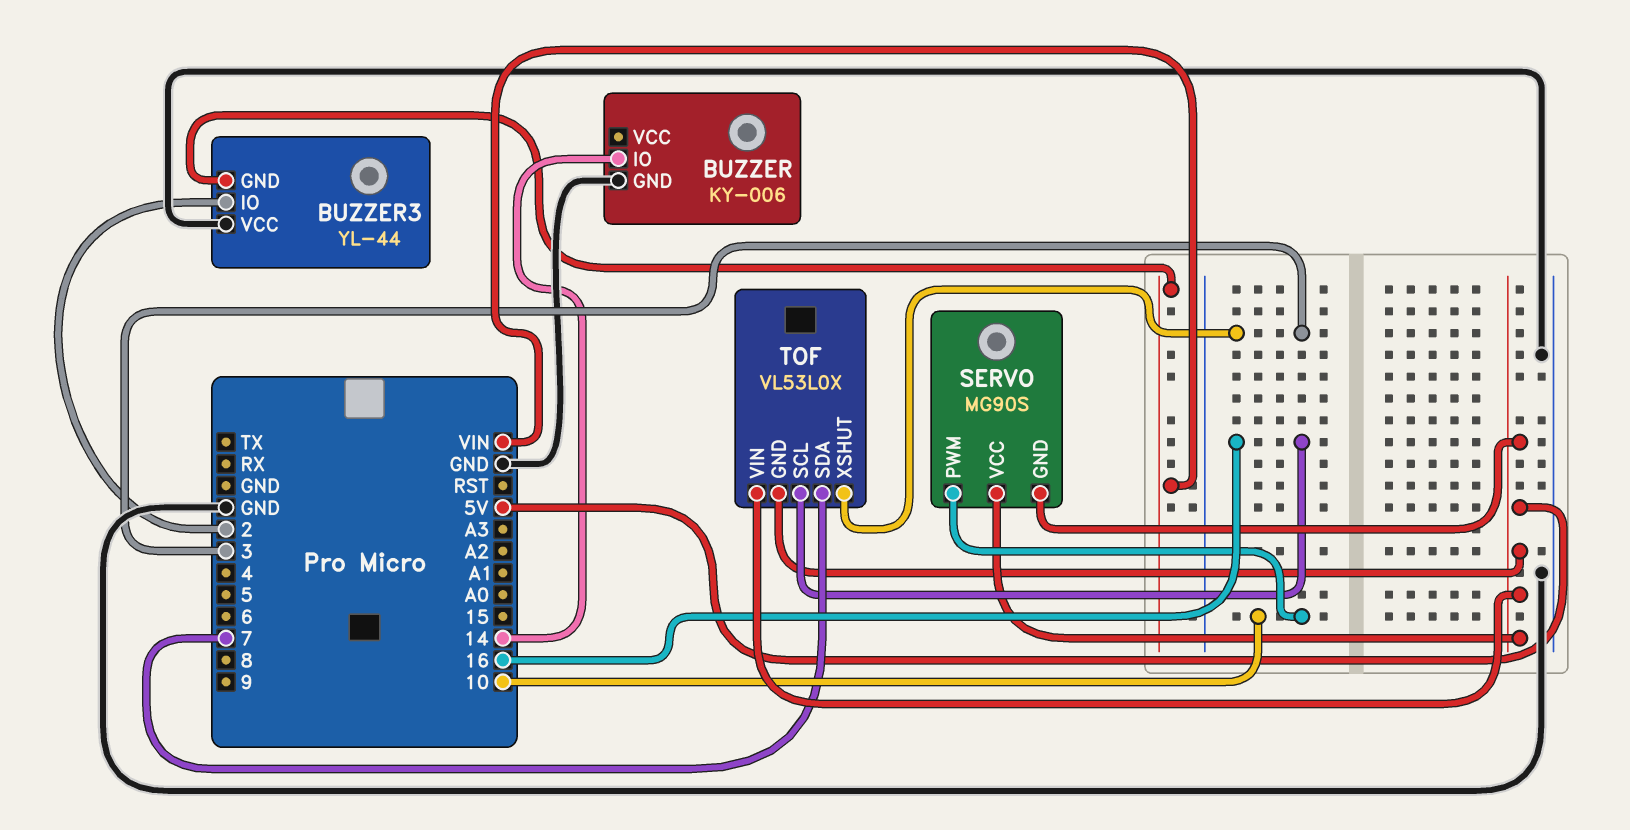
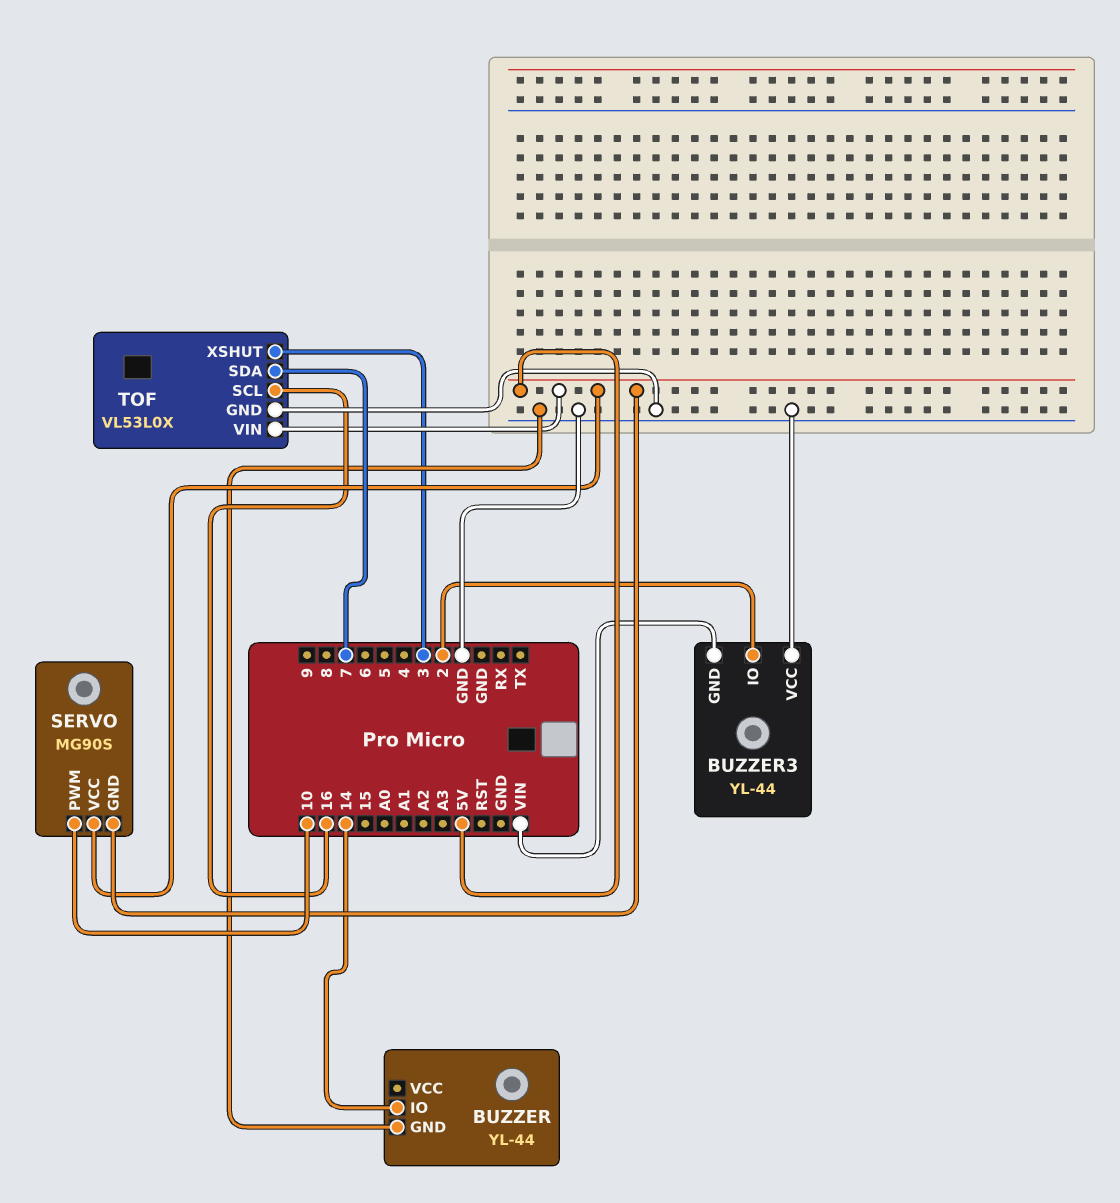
BUZZER: KY-006 -> YL-44
TOF pin GND: 5V -> GND

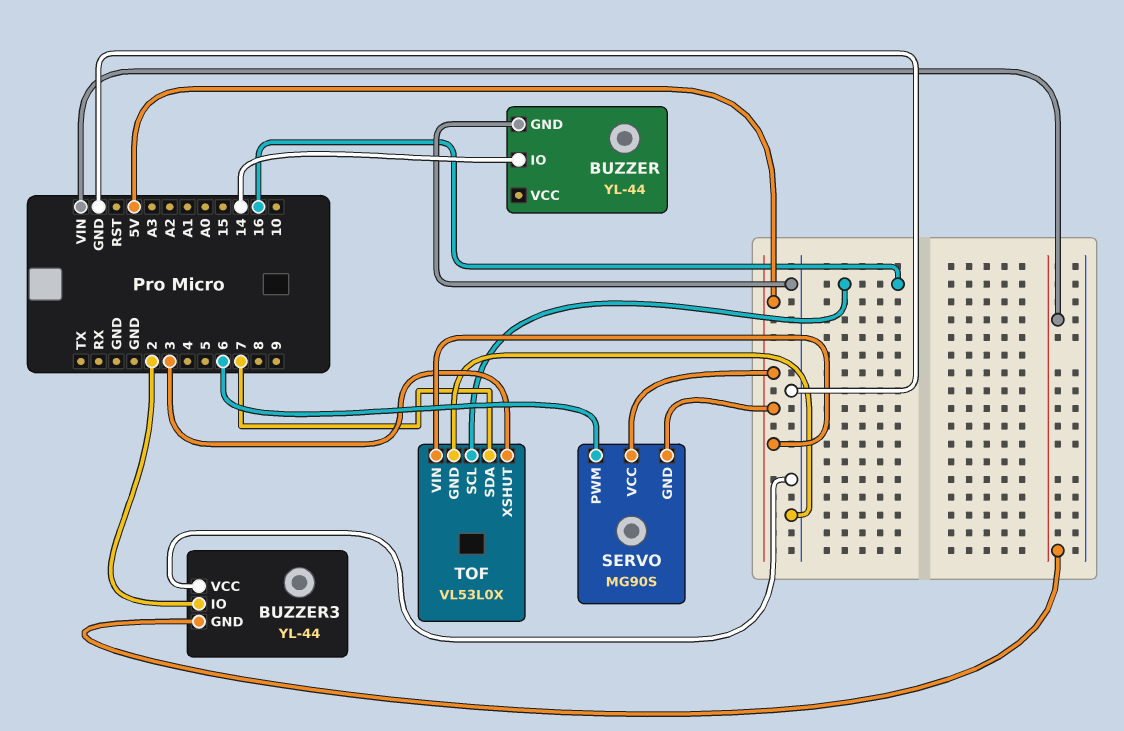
SERVO pin PWM: 10 -> 6

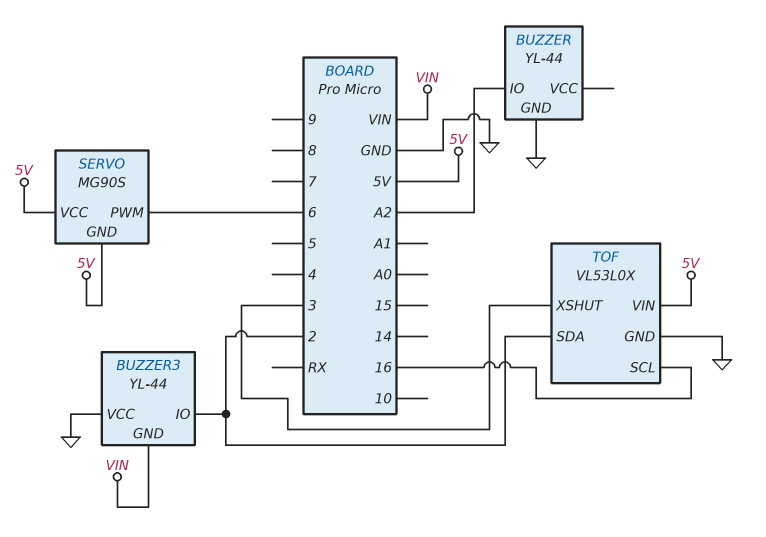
BUZZER pin IO: 14 -> A2
TOF pin SDA: 7 -> 2

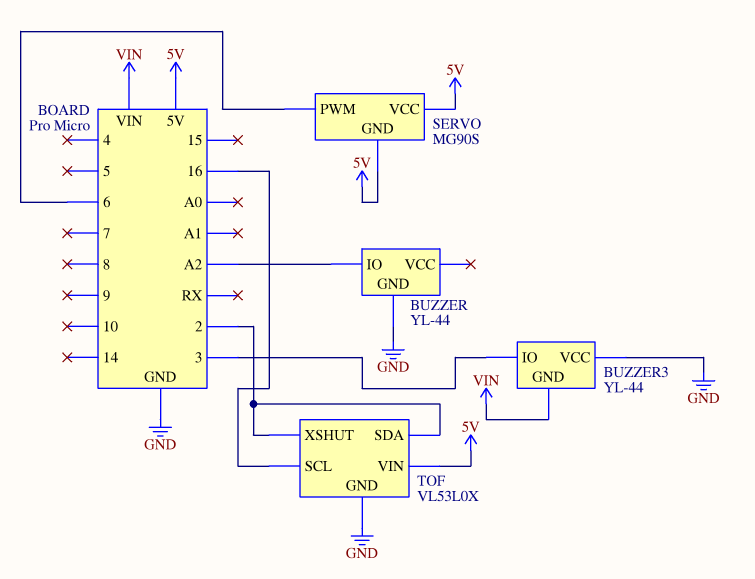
BUZZER3 pin IO: 2 -> 3
TOF pin XSHUT: 3 -> 2

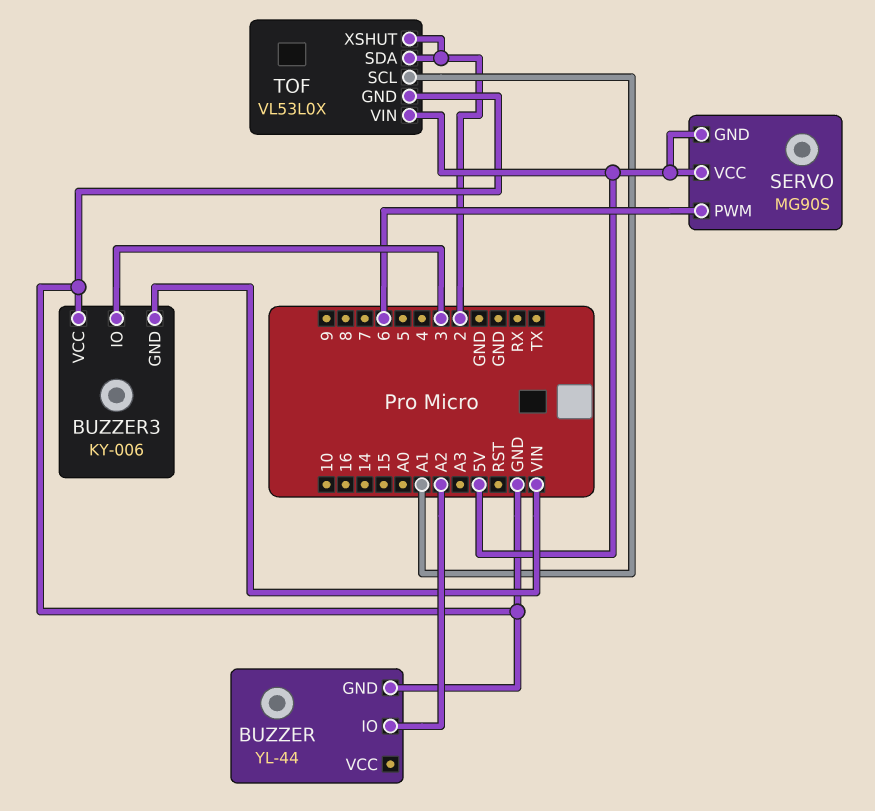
BUZZER3: YL-44 -> KY-006
TOF pin SCL: 16 -> A1

